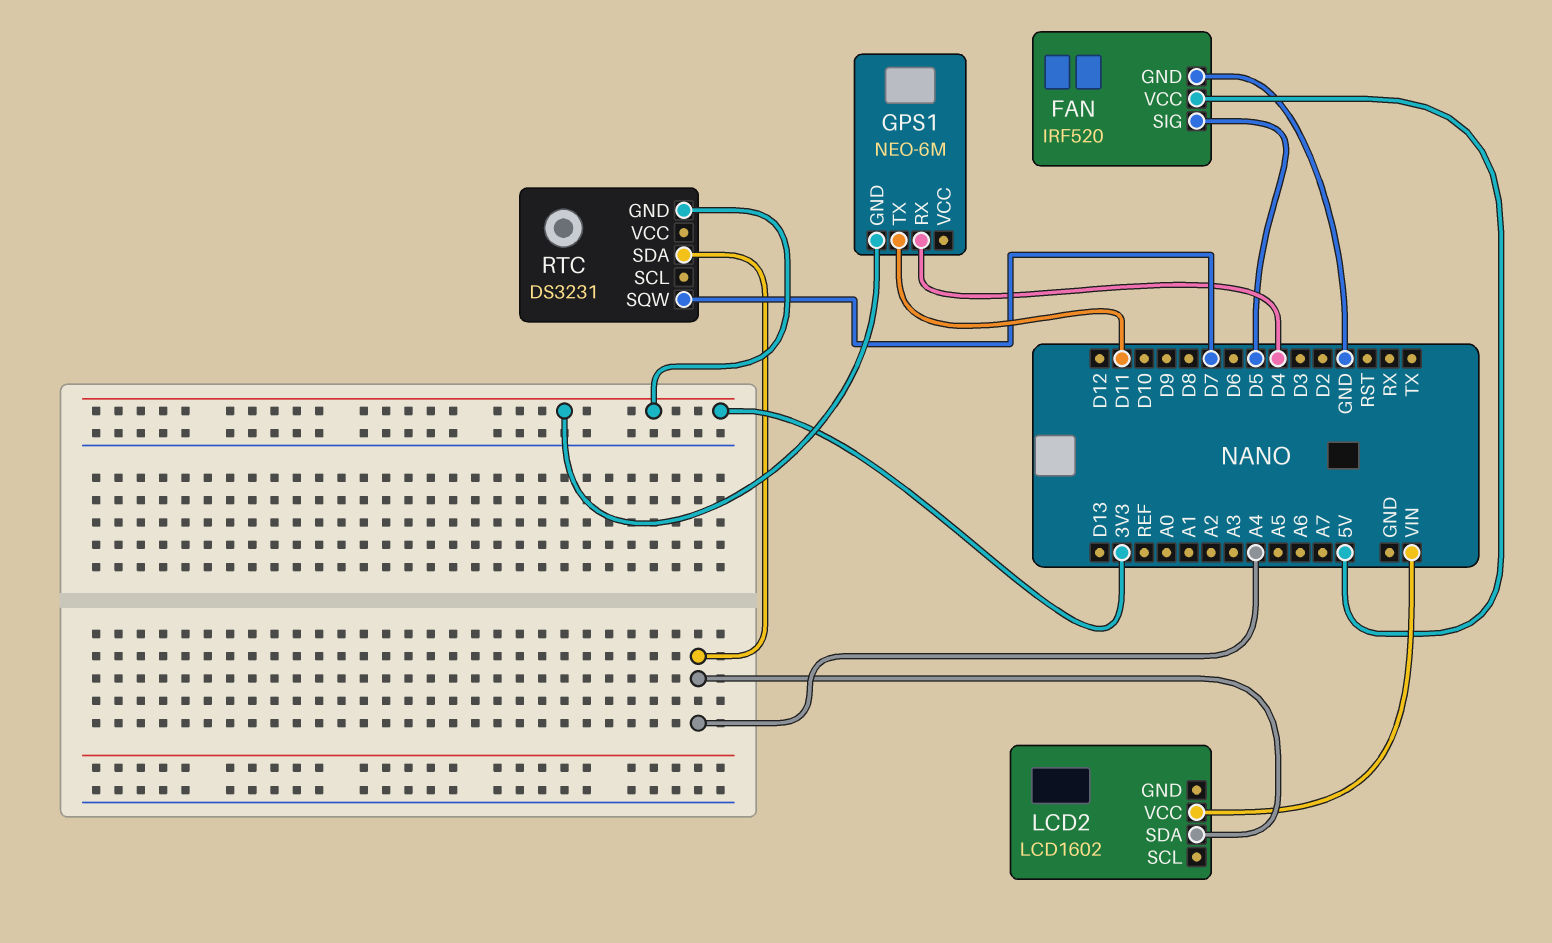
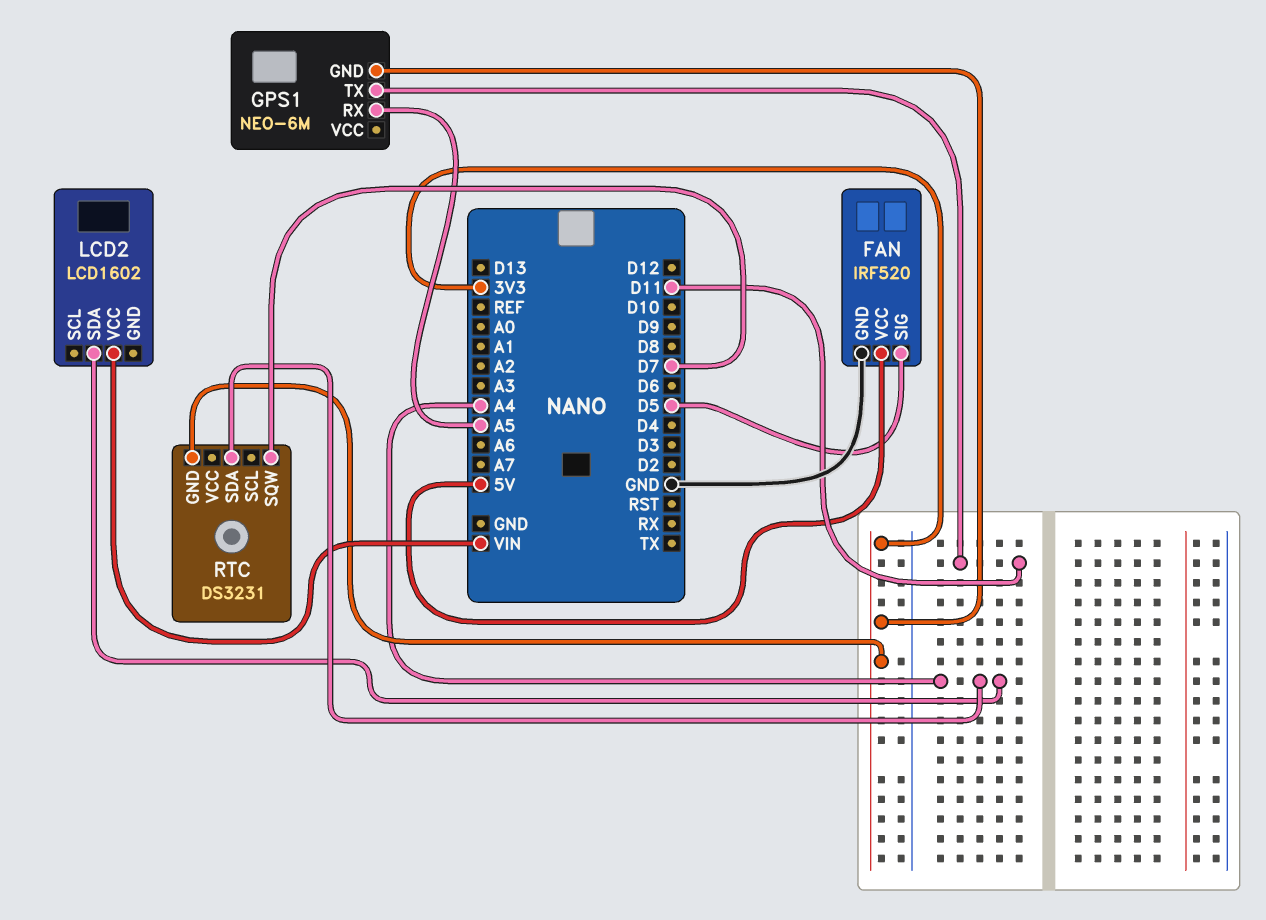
GPS1 pin RX: D4 -> A5

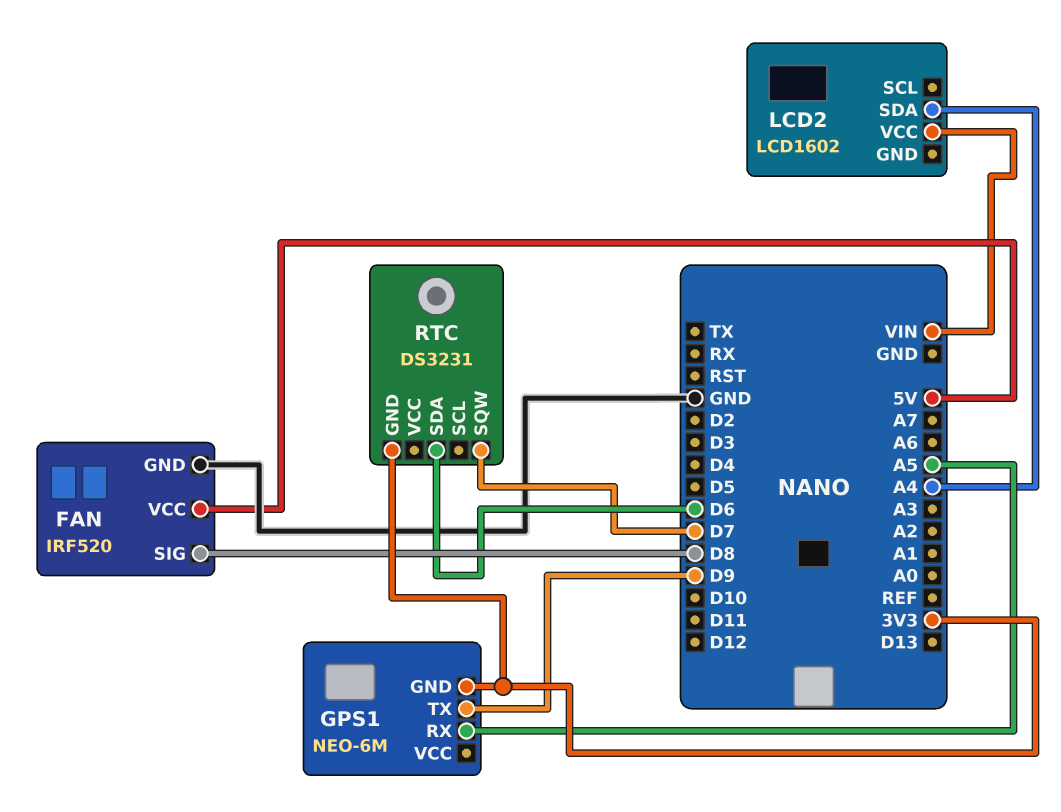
FAN pin SIG: D5 -> D8
GPS1 pin TX: D11 -> D9
RTC pin SDA: A4 -> D6

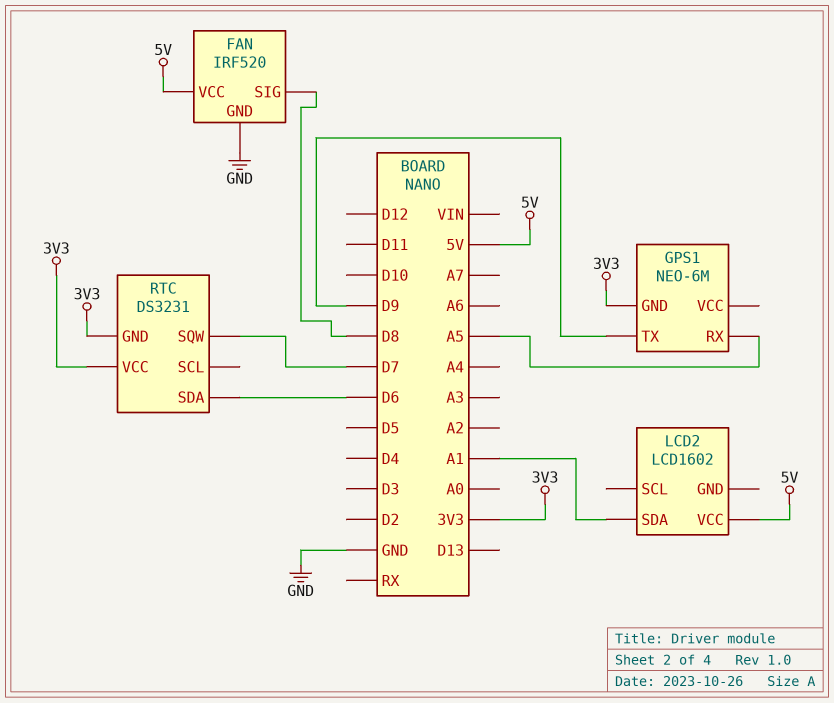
LCD2 pin SDA: A4 -> A1
LCD2 pin VCC: VIN -> 5V
RTC pin VCC: none -> 3V3

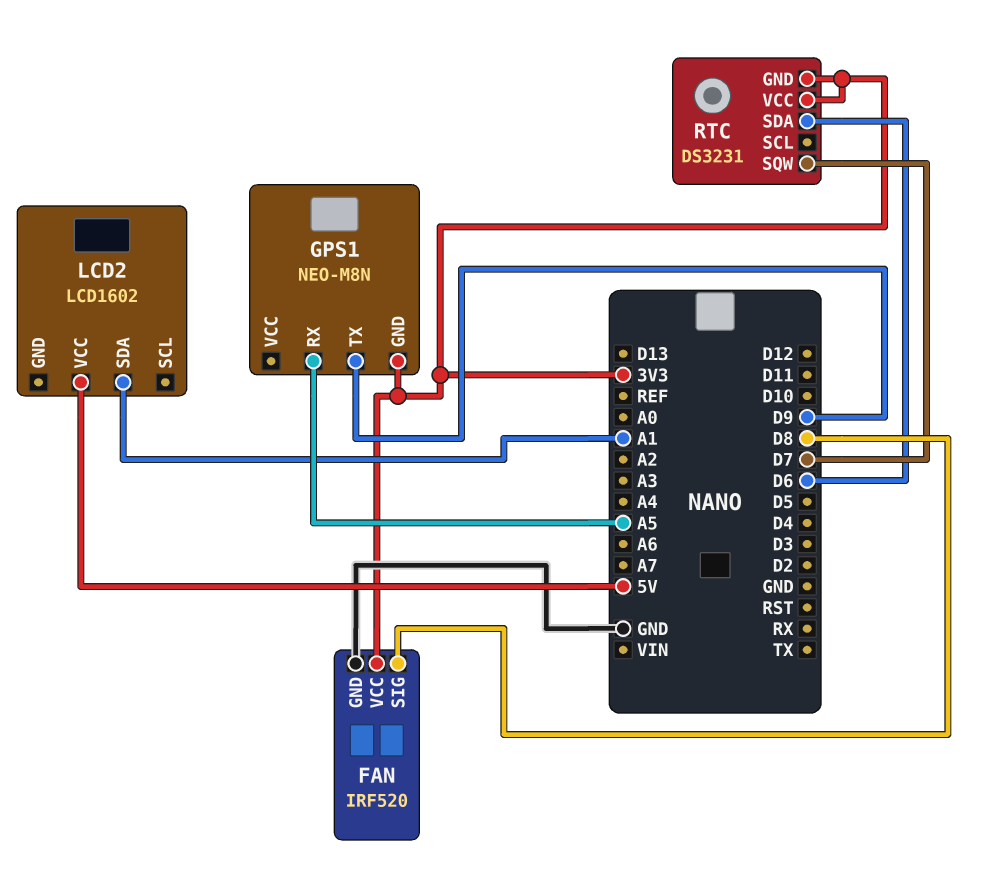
FAN pin VCC: 5V -> 3V3
GPS1: NEO-6M -> NEO-M8N

